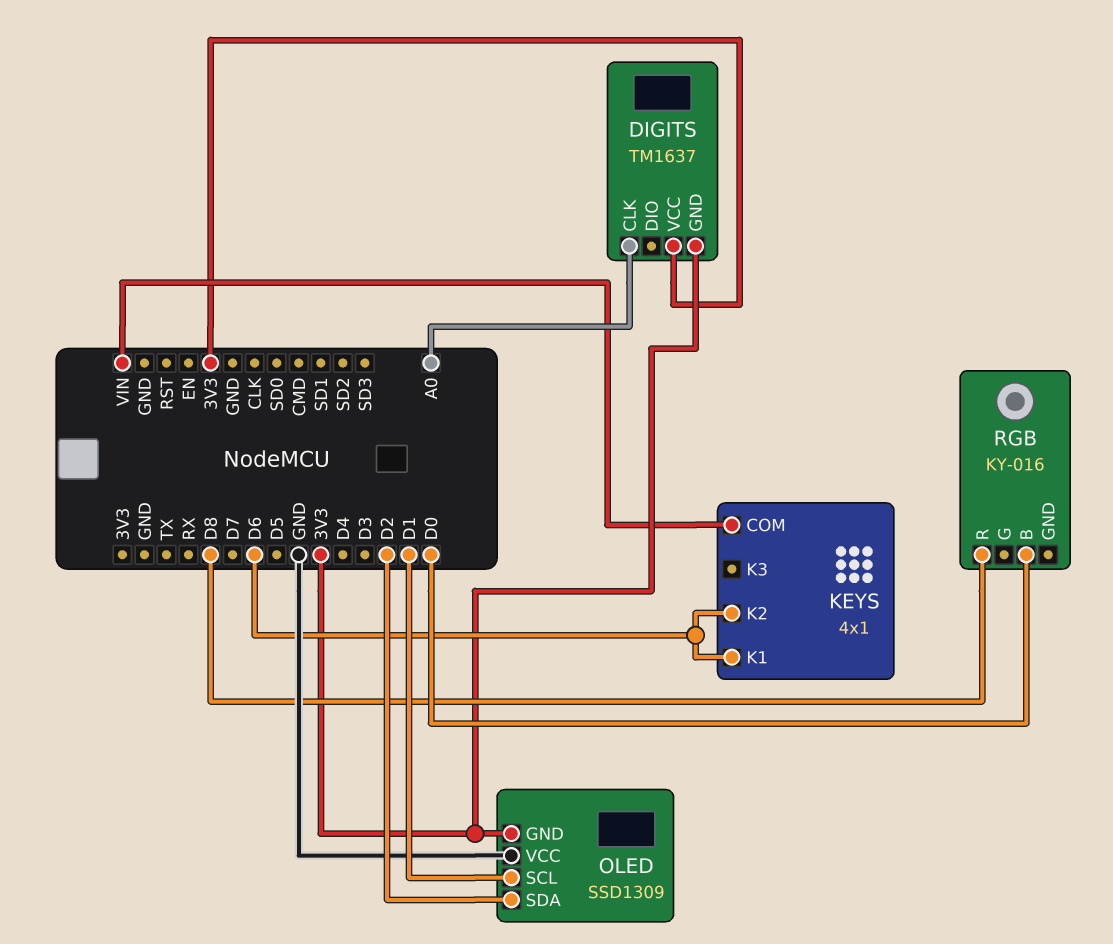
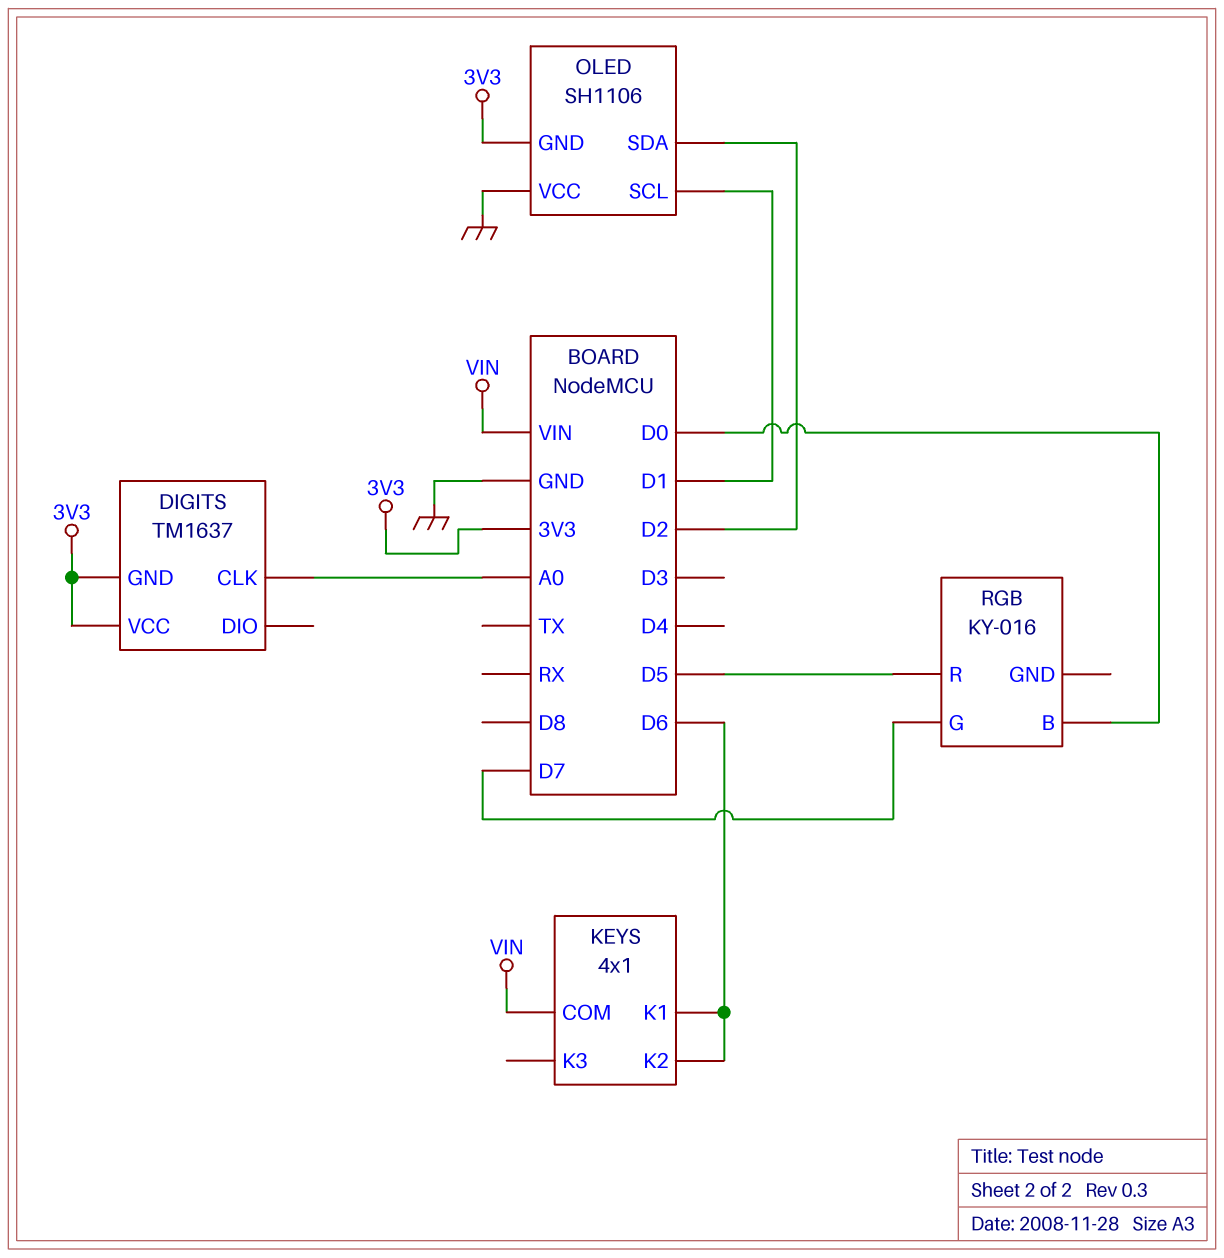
OLED: SSD1309 -> SH1106
RGB pin G: none -> D7
RGB pin R: D8 -> D5

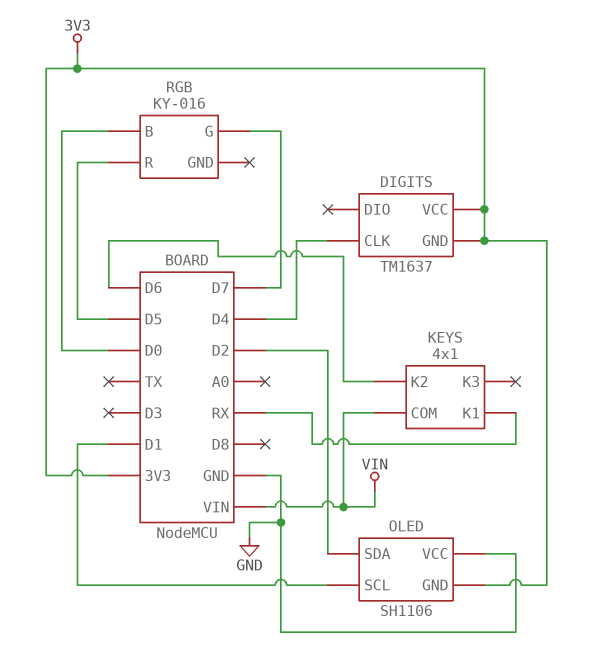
DIGITS pin CLK: A0 -> D4
KEYS pin K1: D6 -> RX

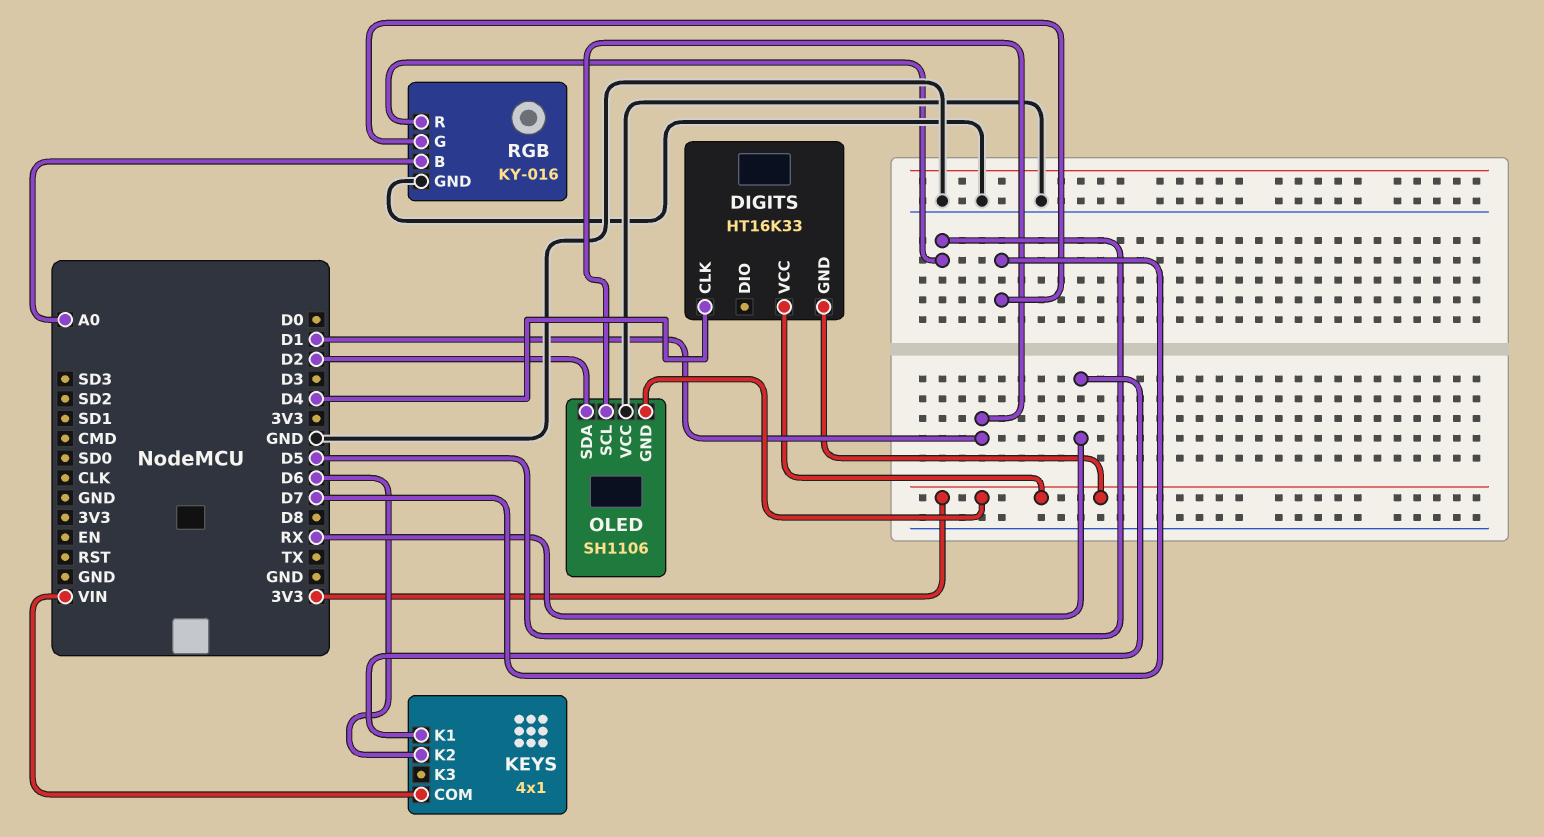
DIGITS: TM1637 -> HT16K33
RGB pin B: D0 -> A0
RGB pin GND: none -> GND

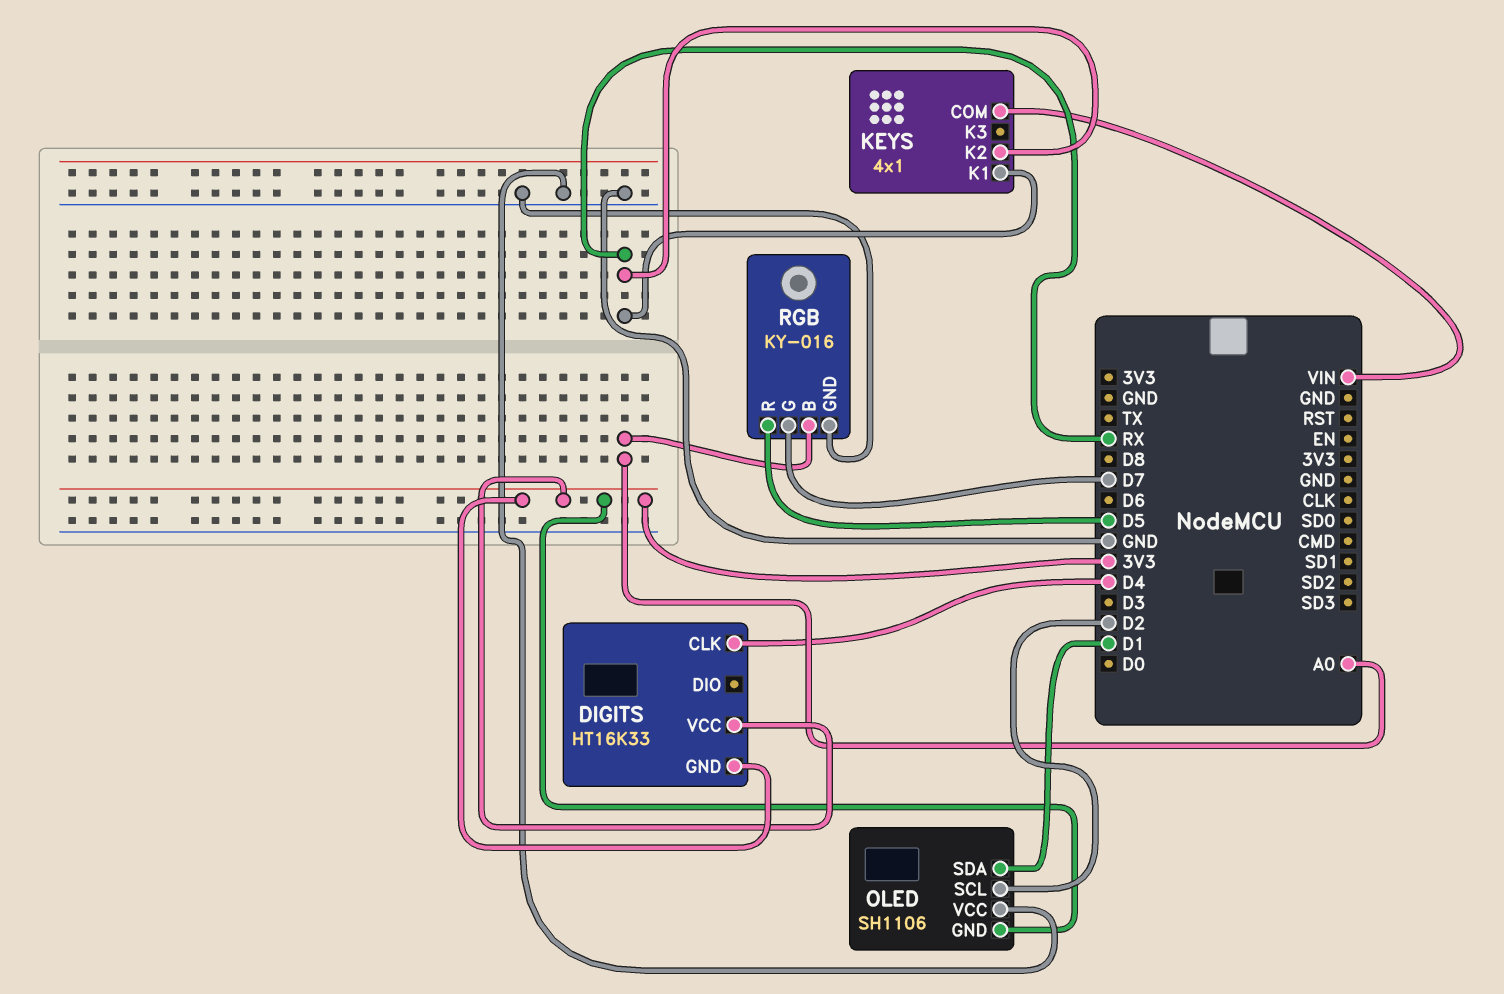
KEYS pin K2: D6 -> RX
OLED pin SCL: D1 -> D2
OLED pin SDA: D2 -> D1

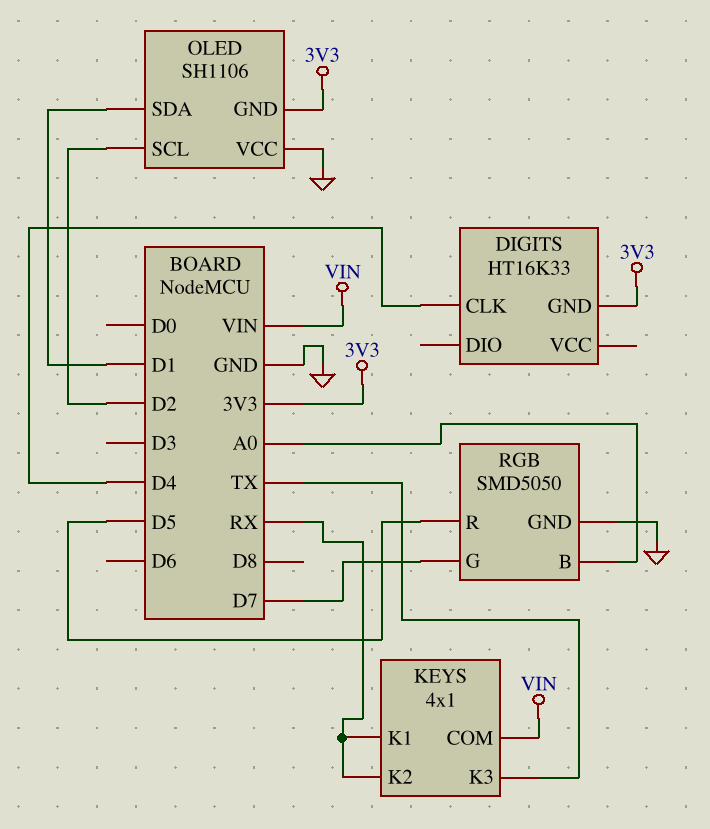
DIGITS pin VCC: 3V3 -> none
KEYS pin K3: none -> TX
RGB: KY-016 -> SMD5050

